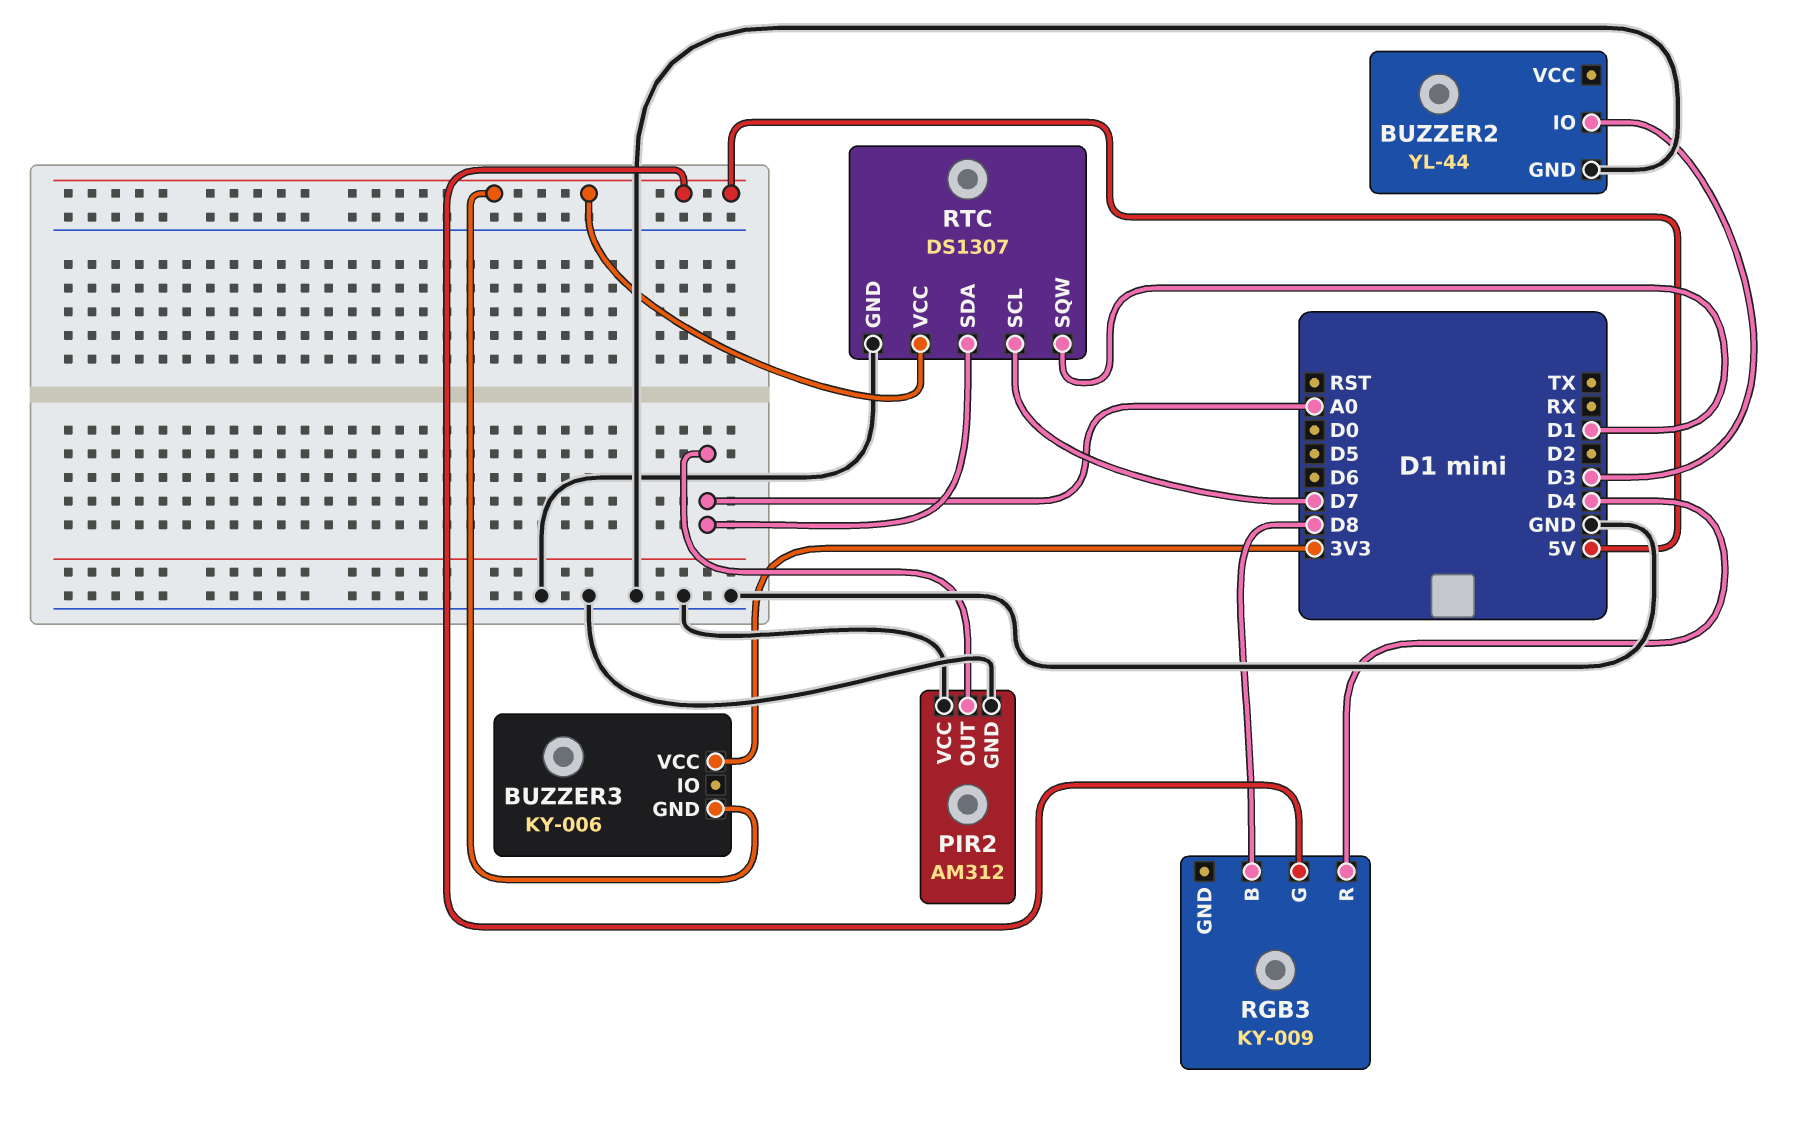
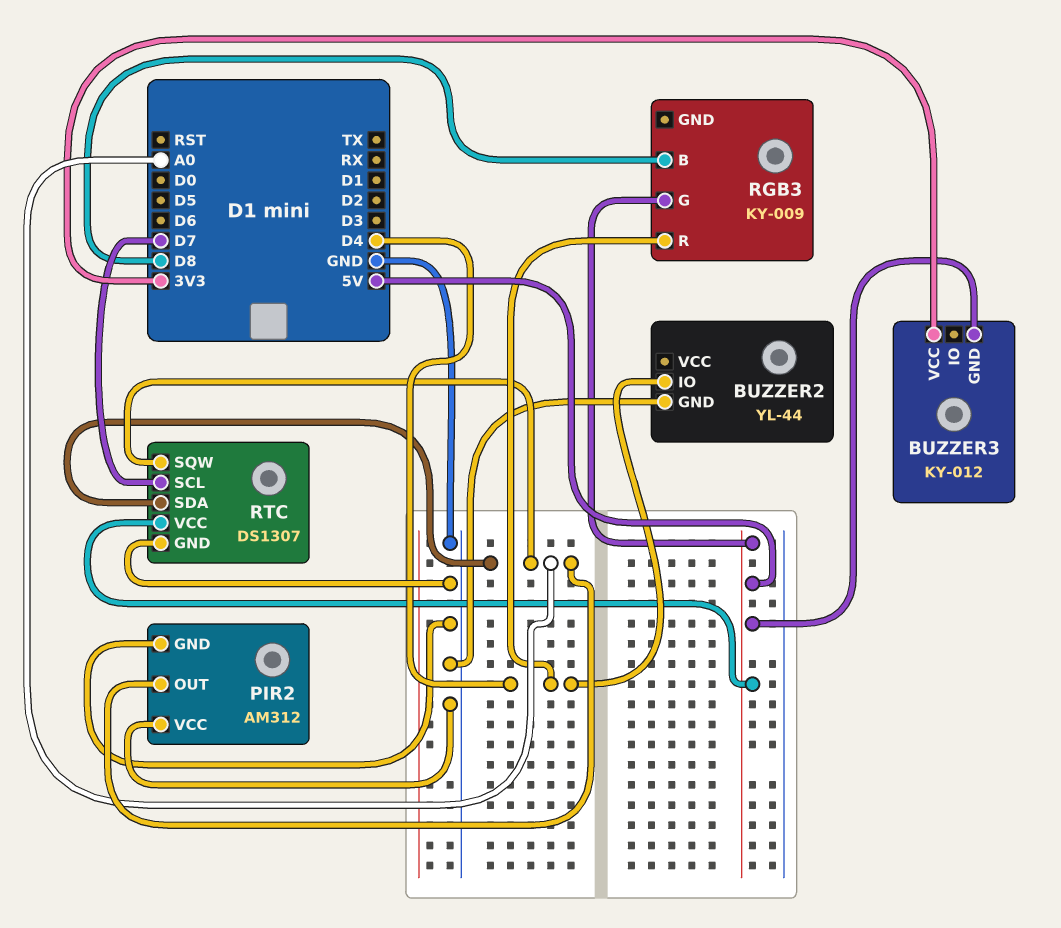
BUZZER2 pin IO: D3 -> D4
BUZZER3: KY-006 -> KY-012
RTC pin SQW: D1 -> A0

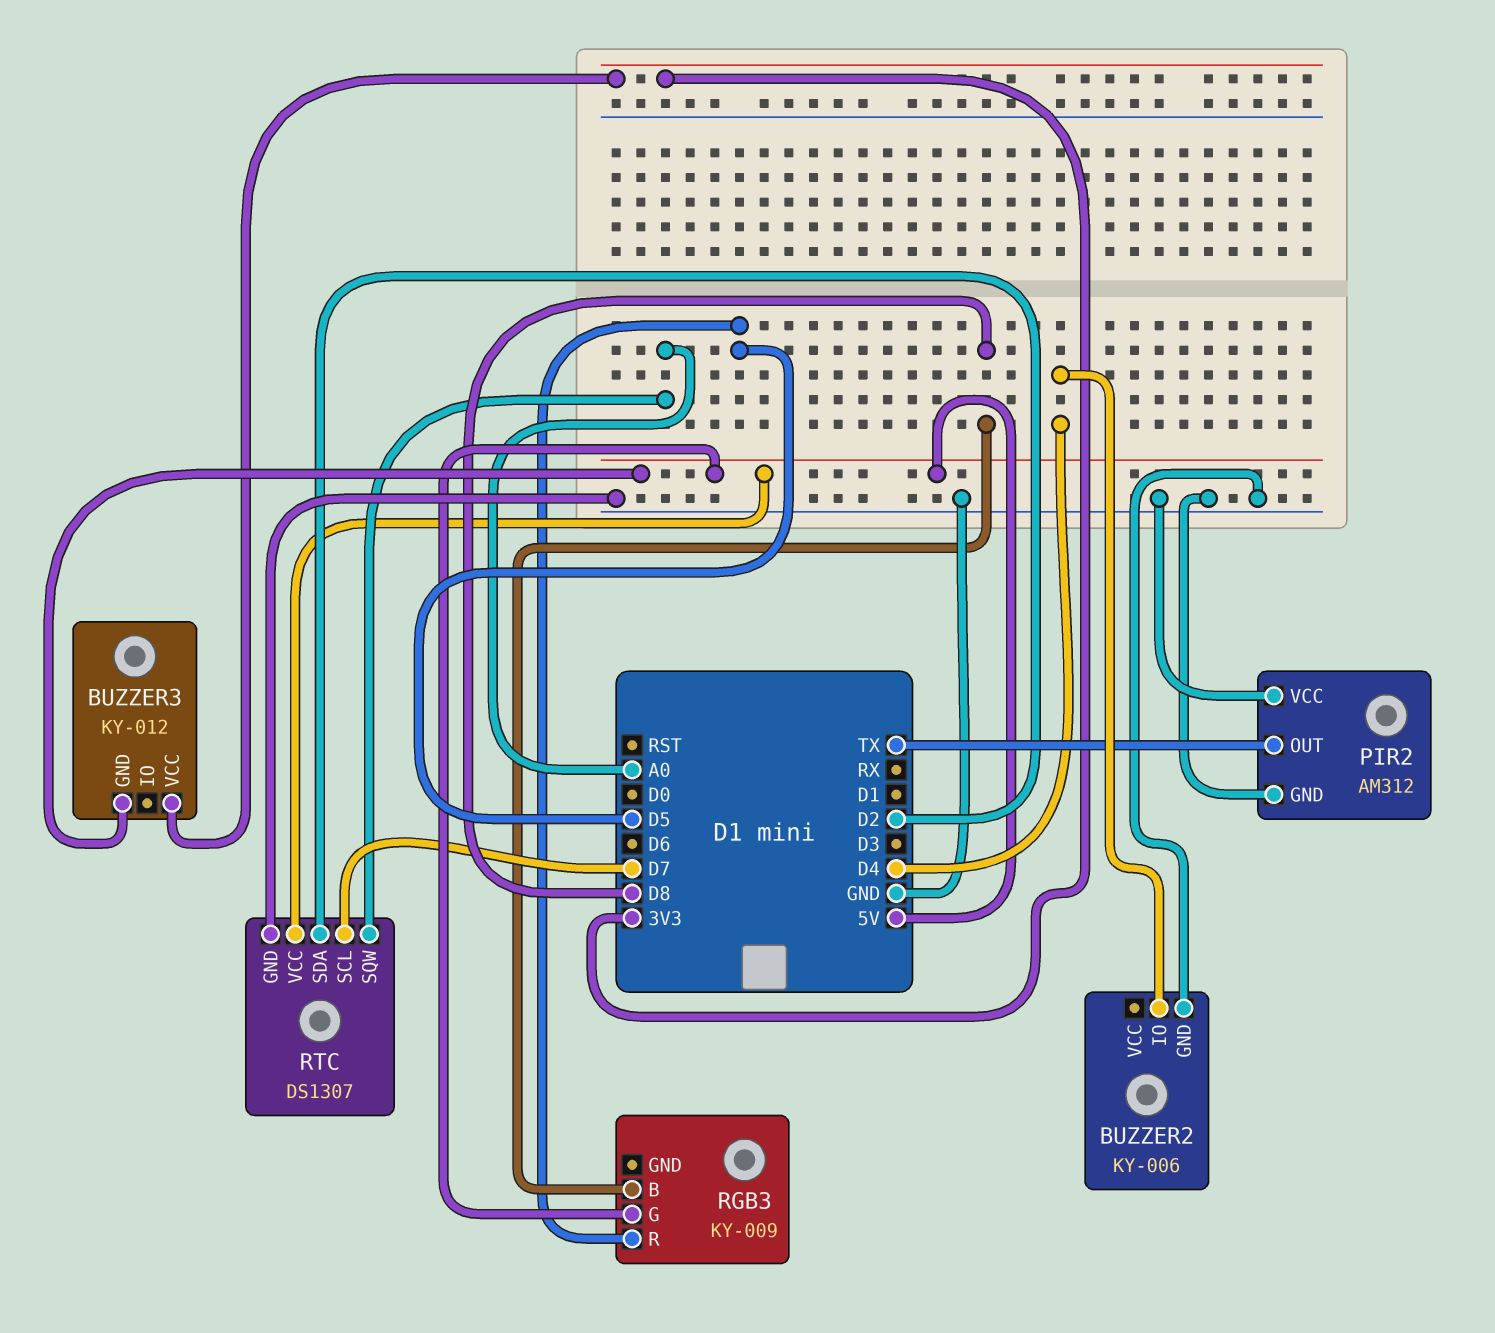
BUZZER2: YL-44 -> KY-006
PIR2 pin OUT: A0 -> TX
RGB3 pin R: D4 -> D5
RTC pin SDA: A0 -> D2

